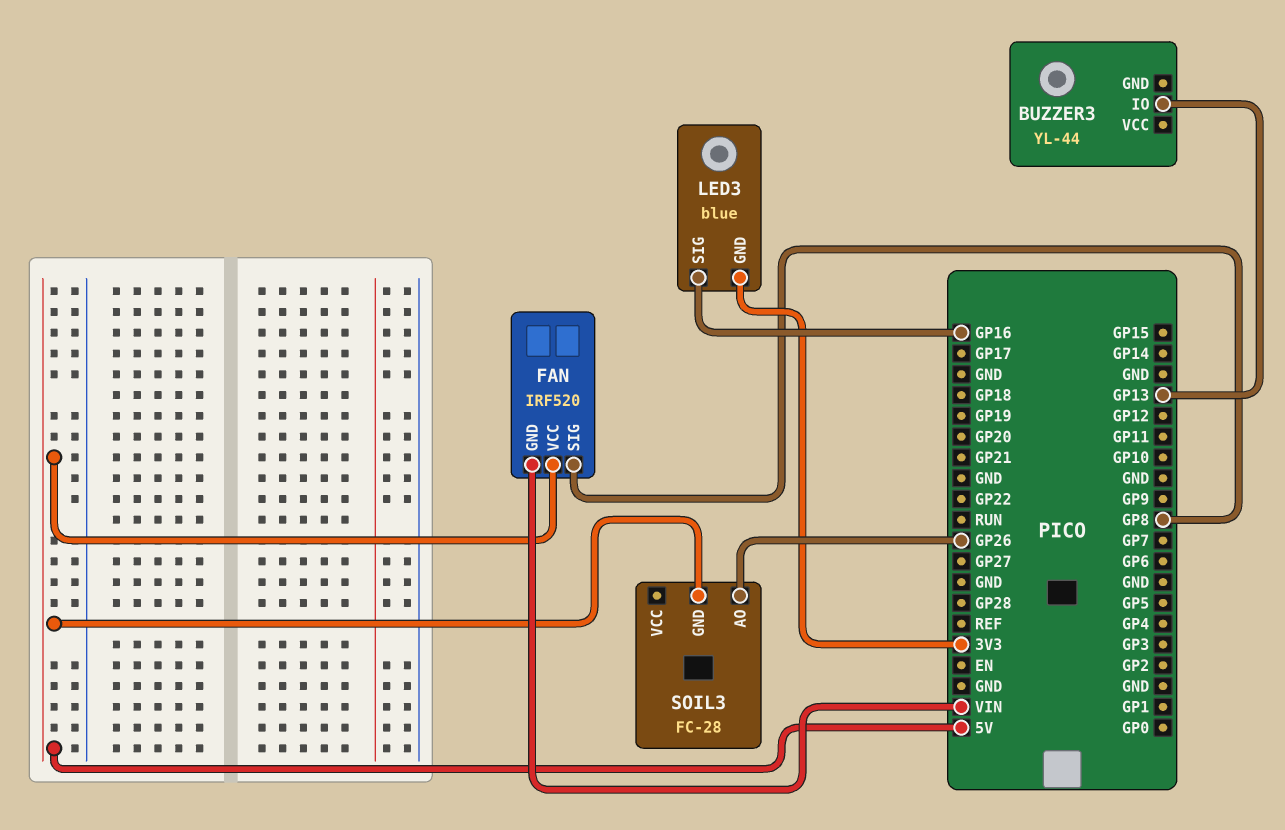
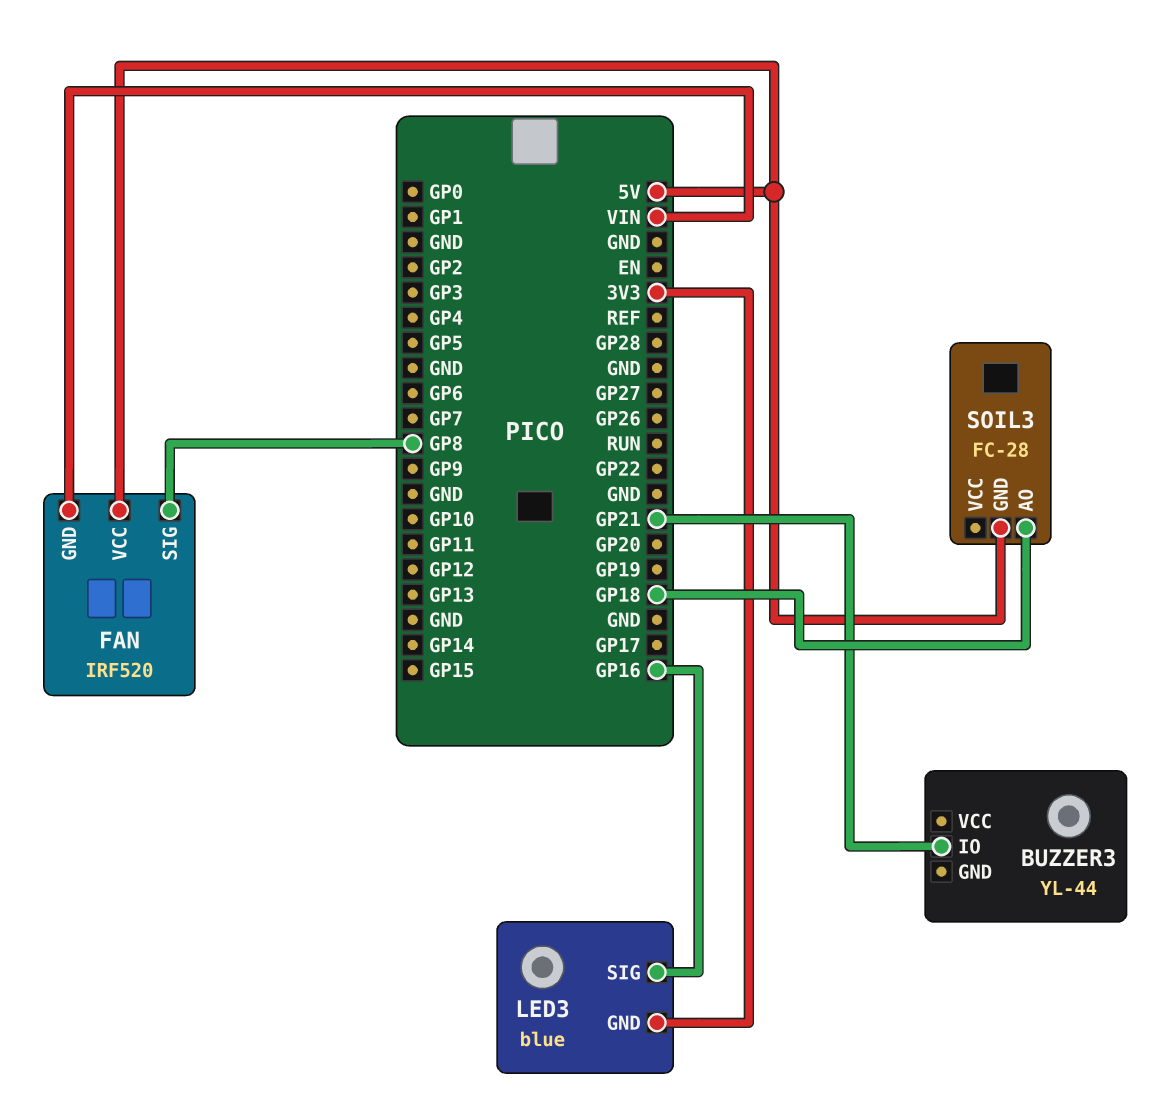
BUZZER3 pin IO: GP13 -> GP21
SOIL3 pin AO: GP26 -> GP18

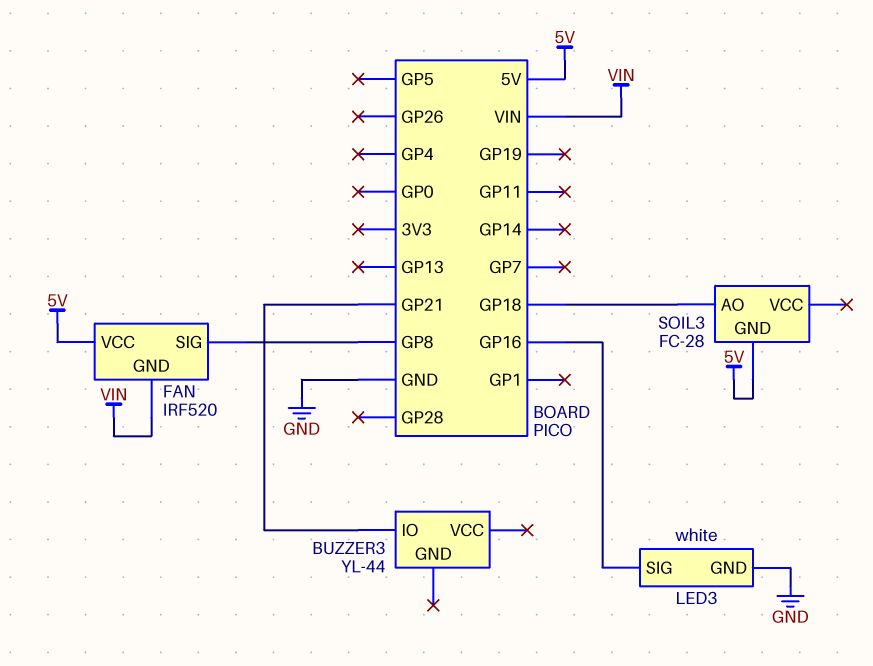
LED3: blue -> white
LED3 pin GND: 3V3 -> GND

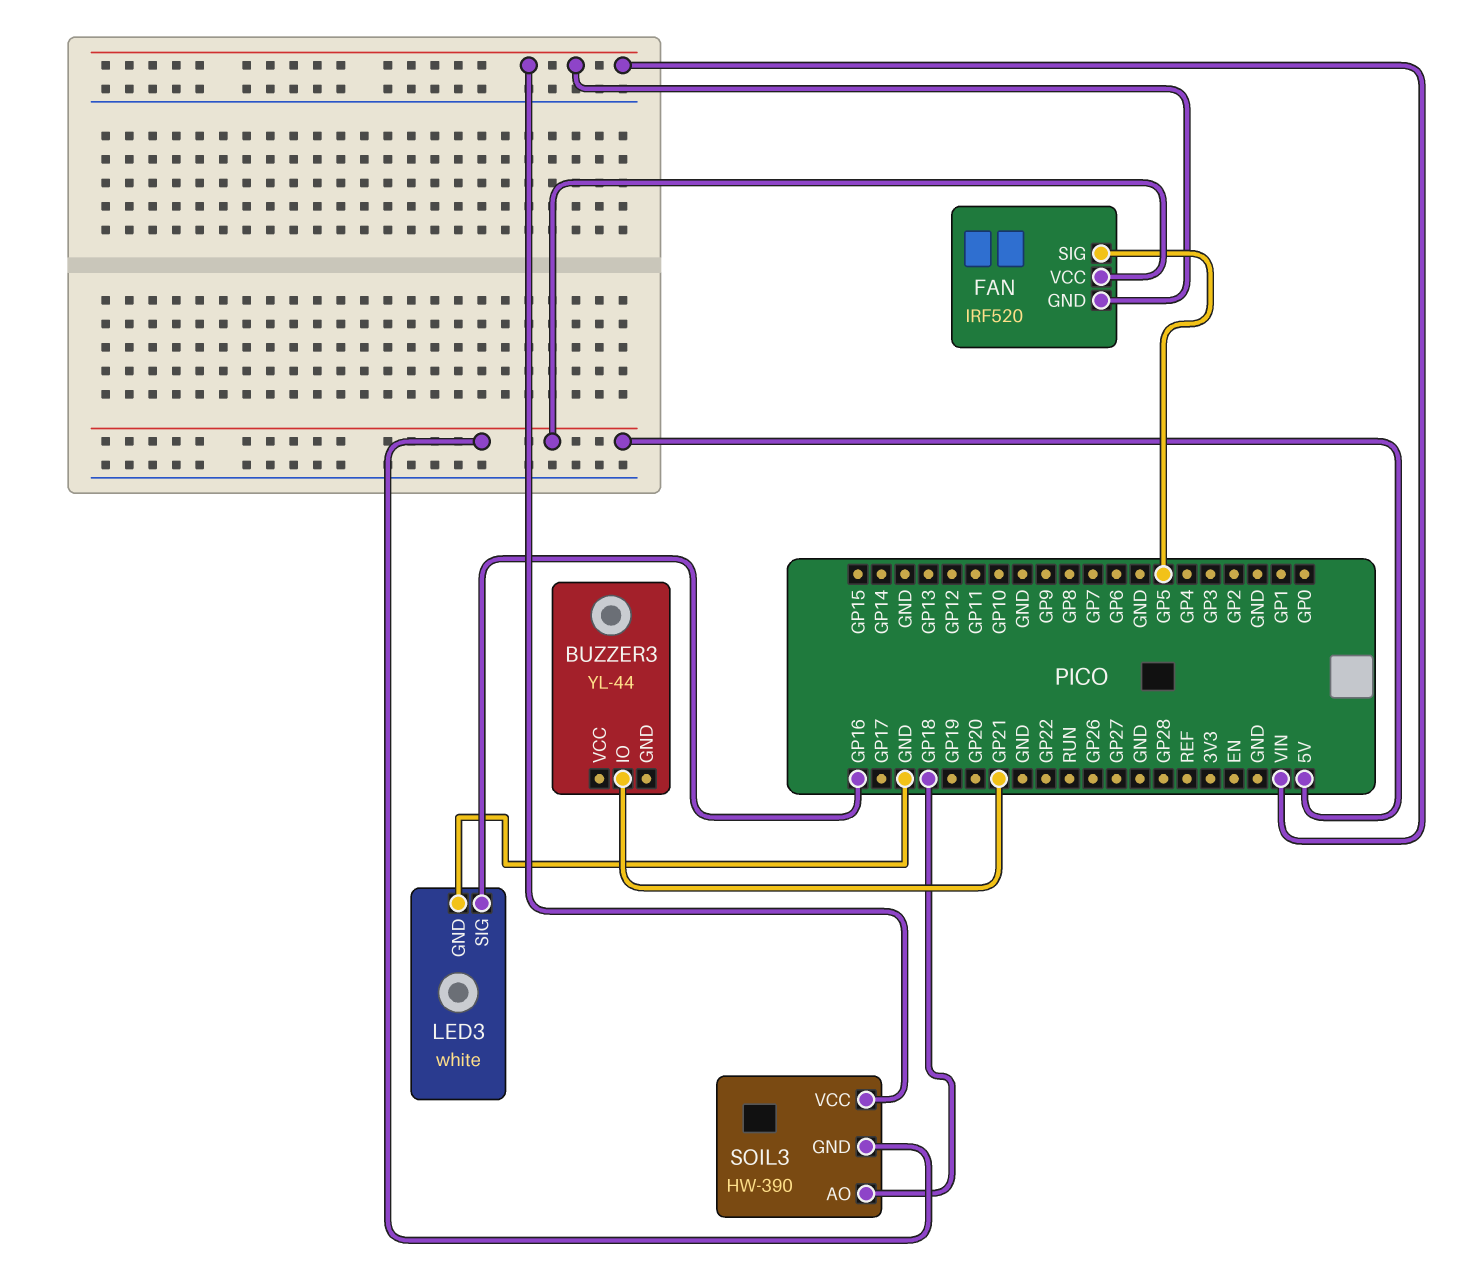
FAN pin SIG: GP8 -> GP5
SOIL3: FC-28 -> HW-390
SOIL3 pin VCC: none -> VIN

